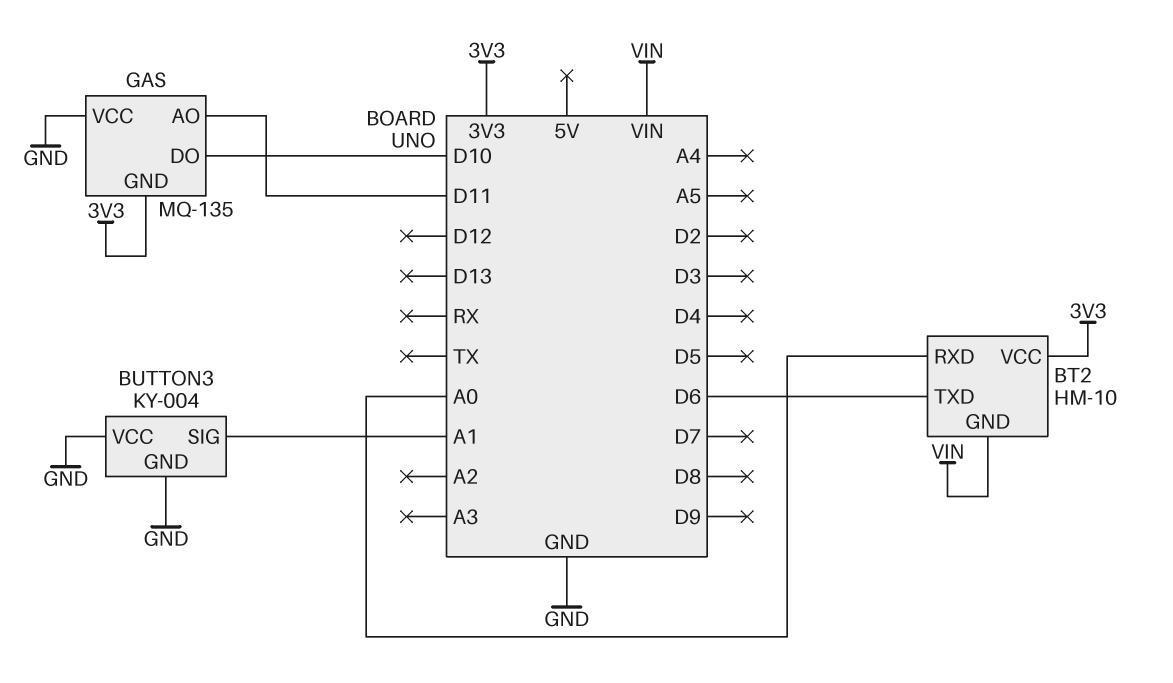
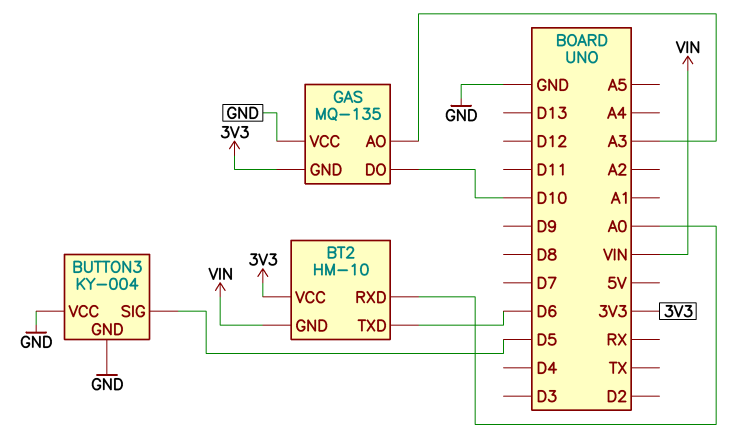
BUTTON3 pin SIG: A1 -> D5
GAS pin AO: D11 -> A3

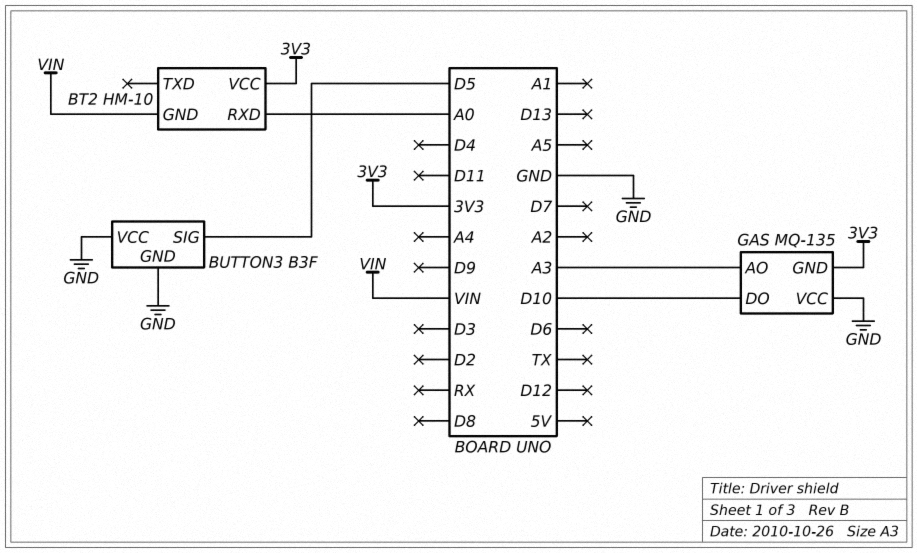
BT2 pin TXD: D6 -> none
BUTTON3: KY-004 -> B3F

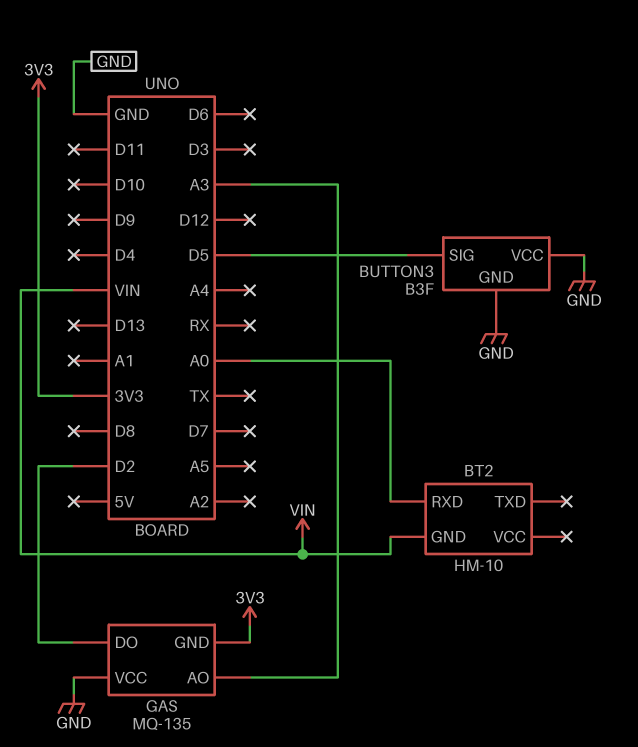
BT2 pin VCC: 3V3 -> none
GAS pin DO: D10 -> D2

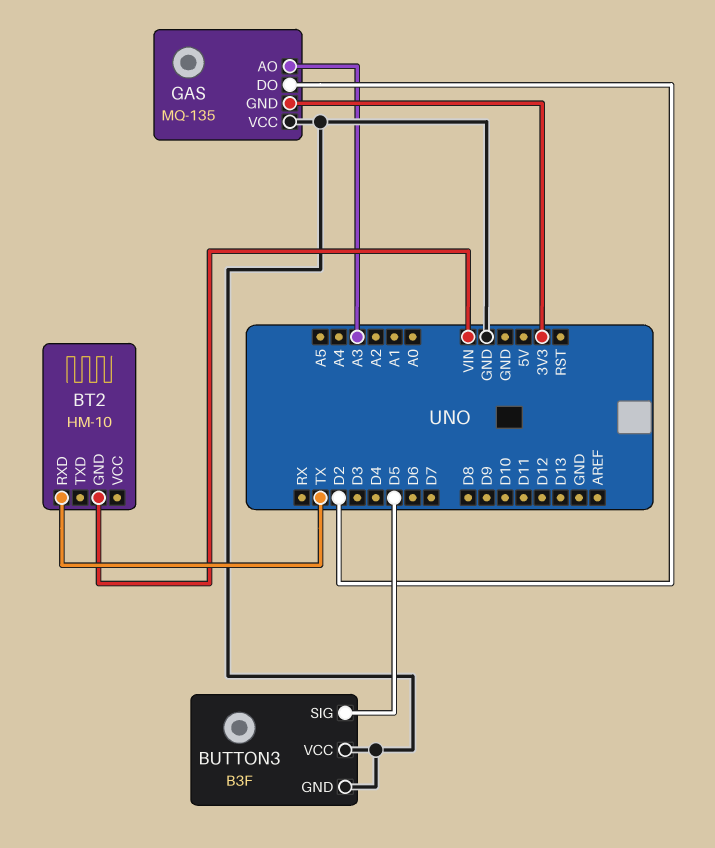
BT2 pin RXD: A0 -> TX

